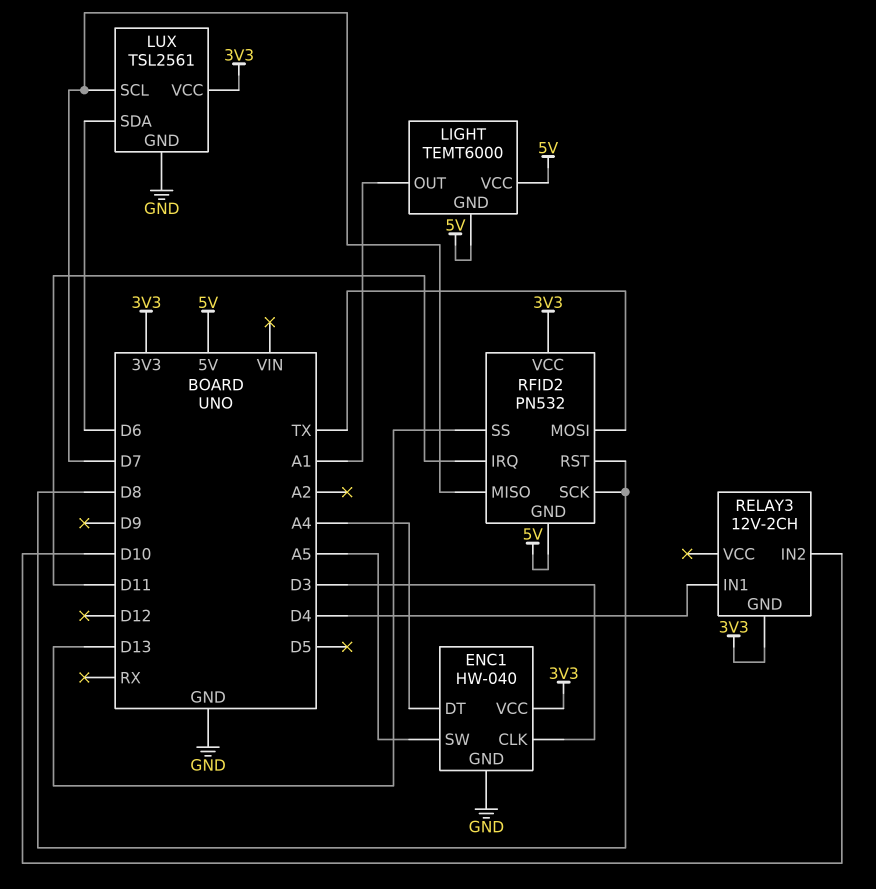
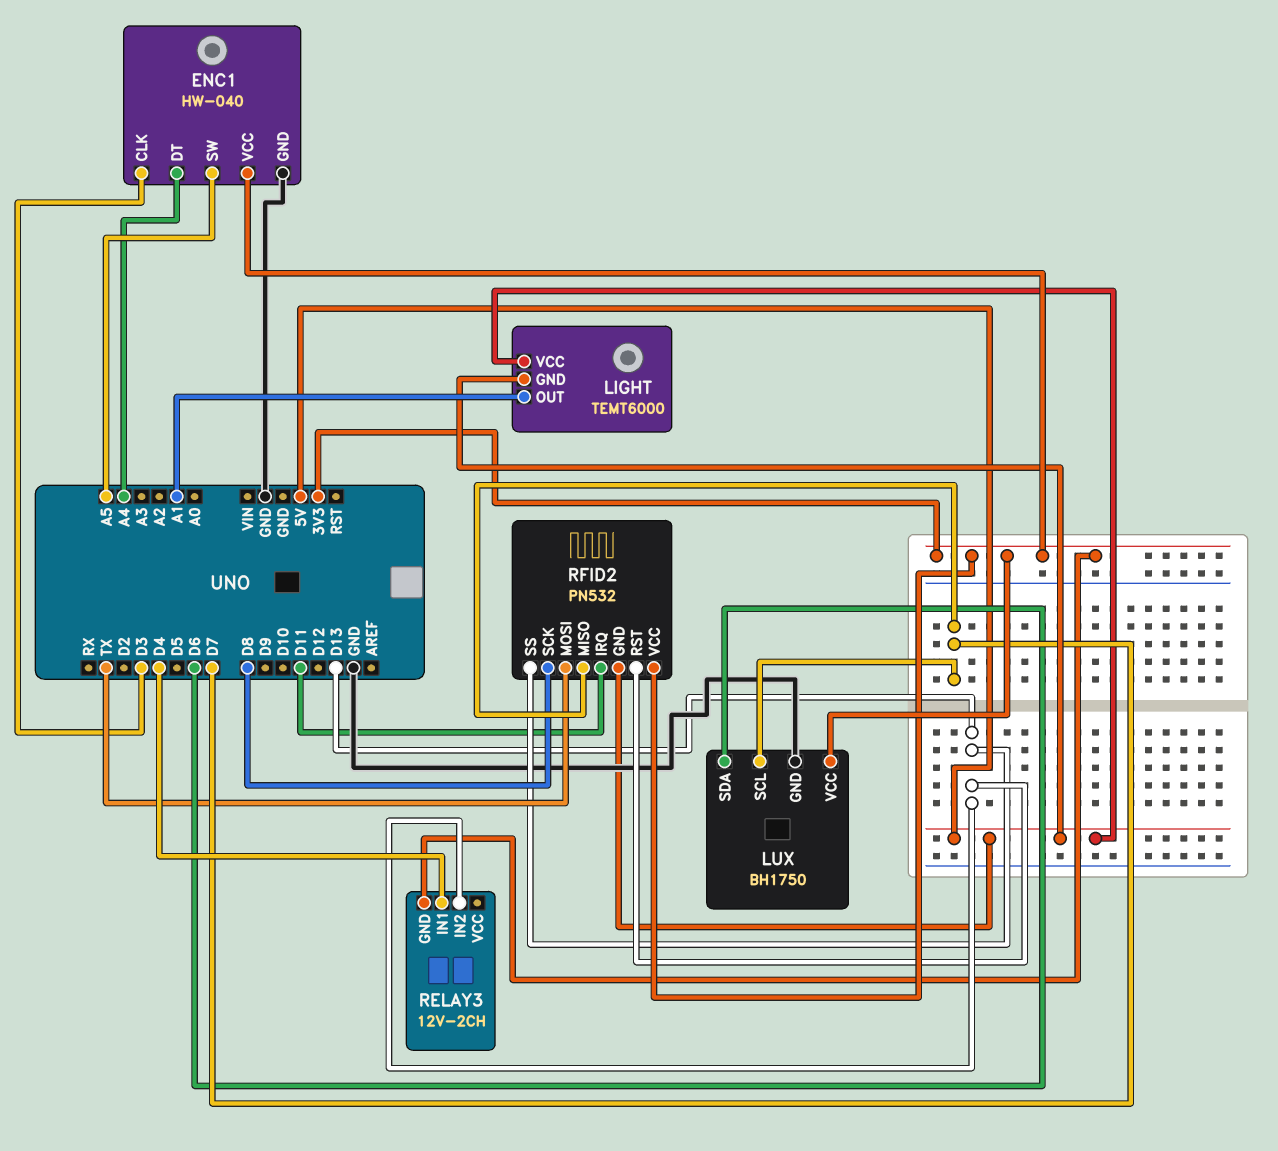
LUX: TSL2561 -> BH1750
RELAY3 pin IN2: D10 -> D13
RFID2 pin RST: D8 -> D13

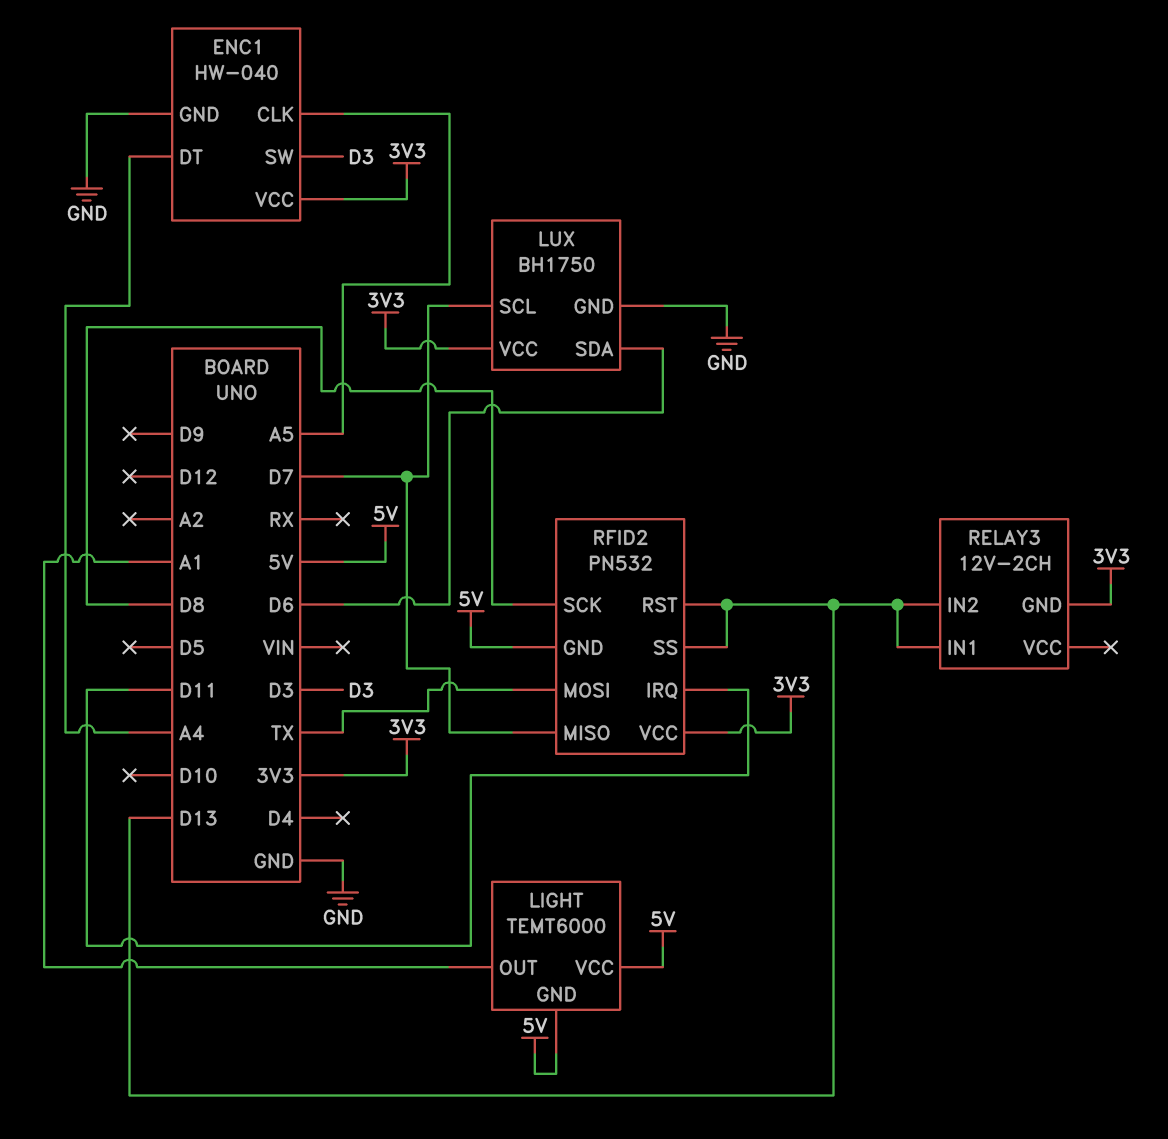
ENC1 pin CLK: D3 -> A5
ENC1 pin SW: A5 -> D3
RELAY3 pin IN1: D4 -> D13

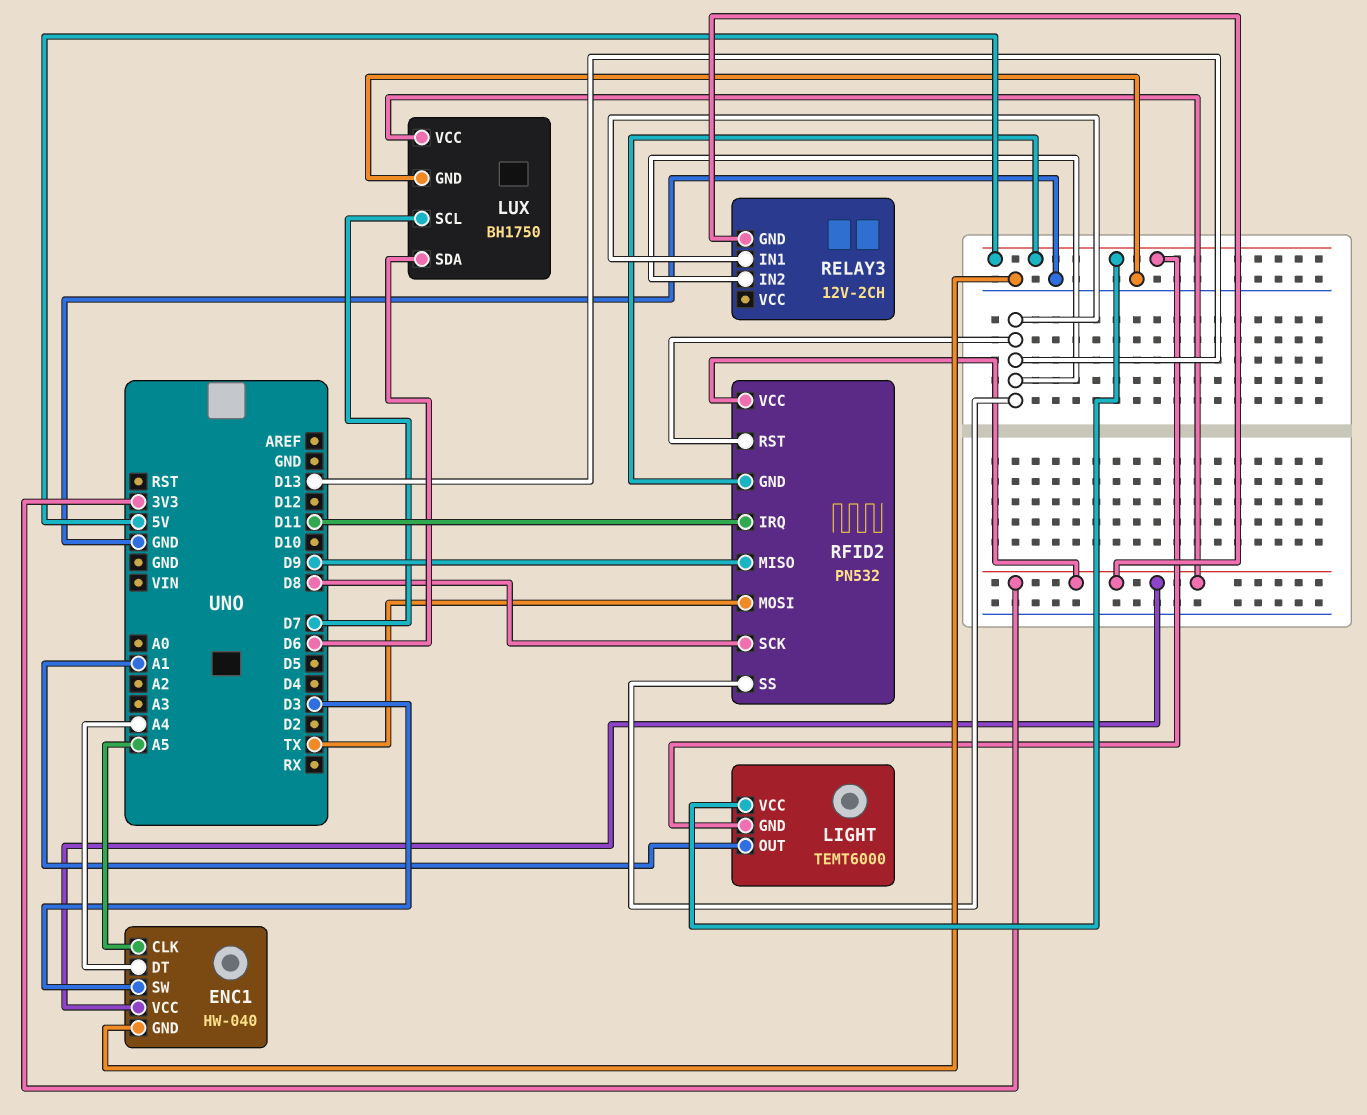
RFID2 pin MISO: D7 -> D9

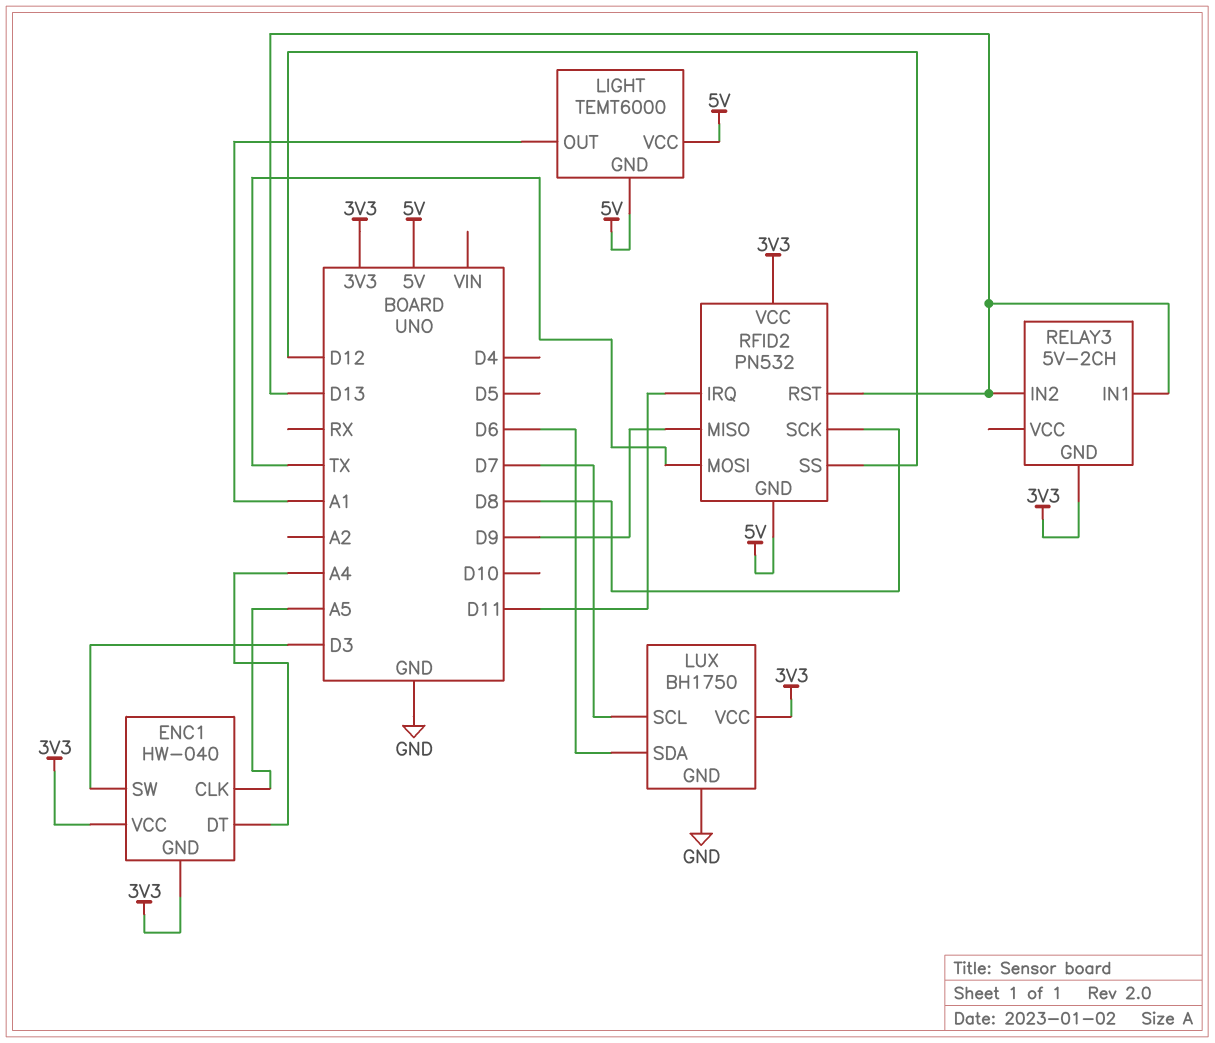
ENC1 pin GND: GND -> 3V3
RELAY3: 12V-2CH -> 5V-2CH
RFID2 pin SS: D13 -> D12

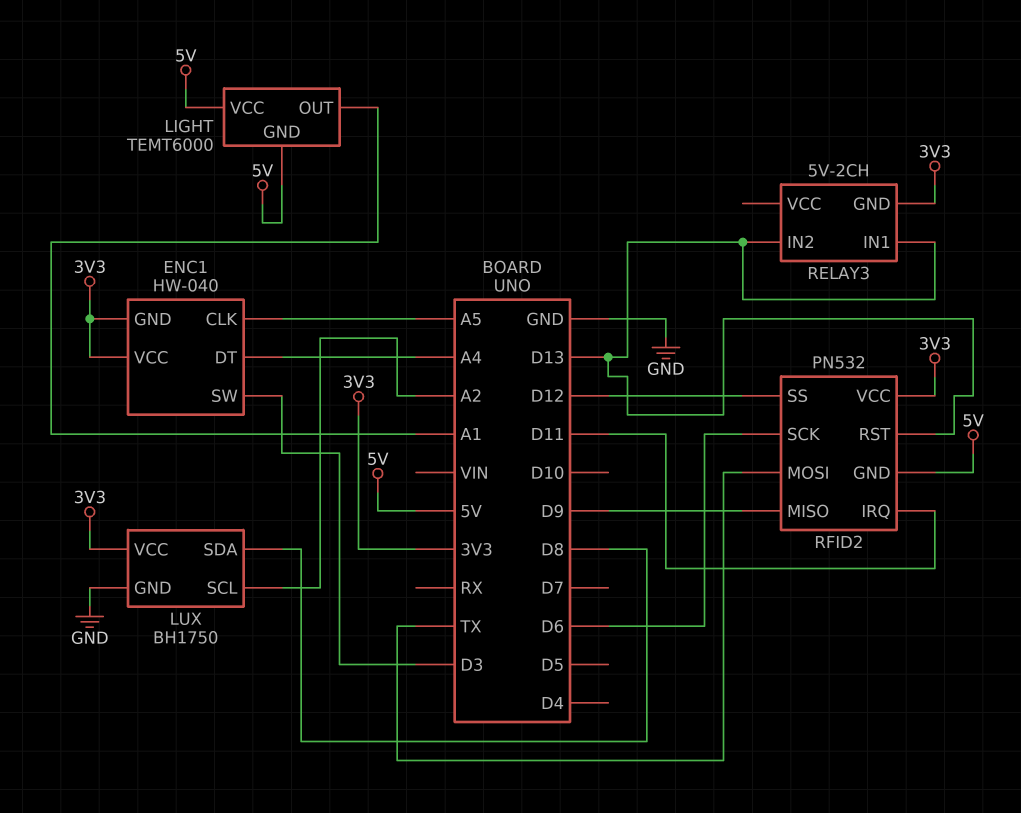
LUX pin SCL: D7 -> A2
LUX pin SDA: D6 -> D8
RFID2 pin SCK: D8 -> D6

